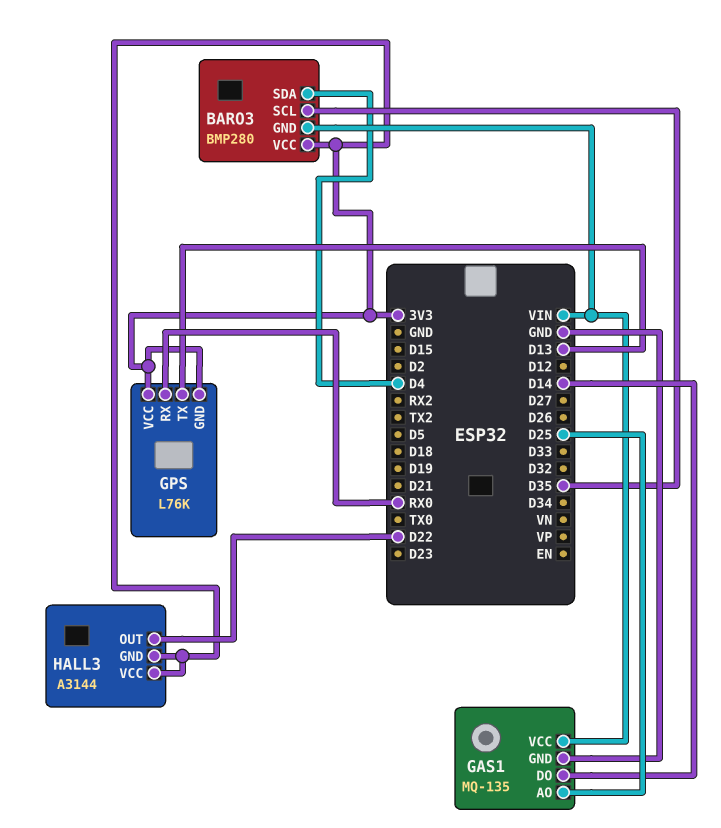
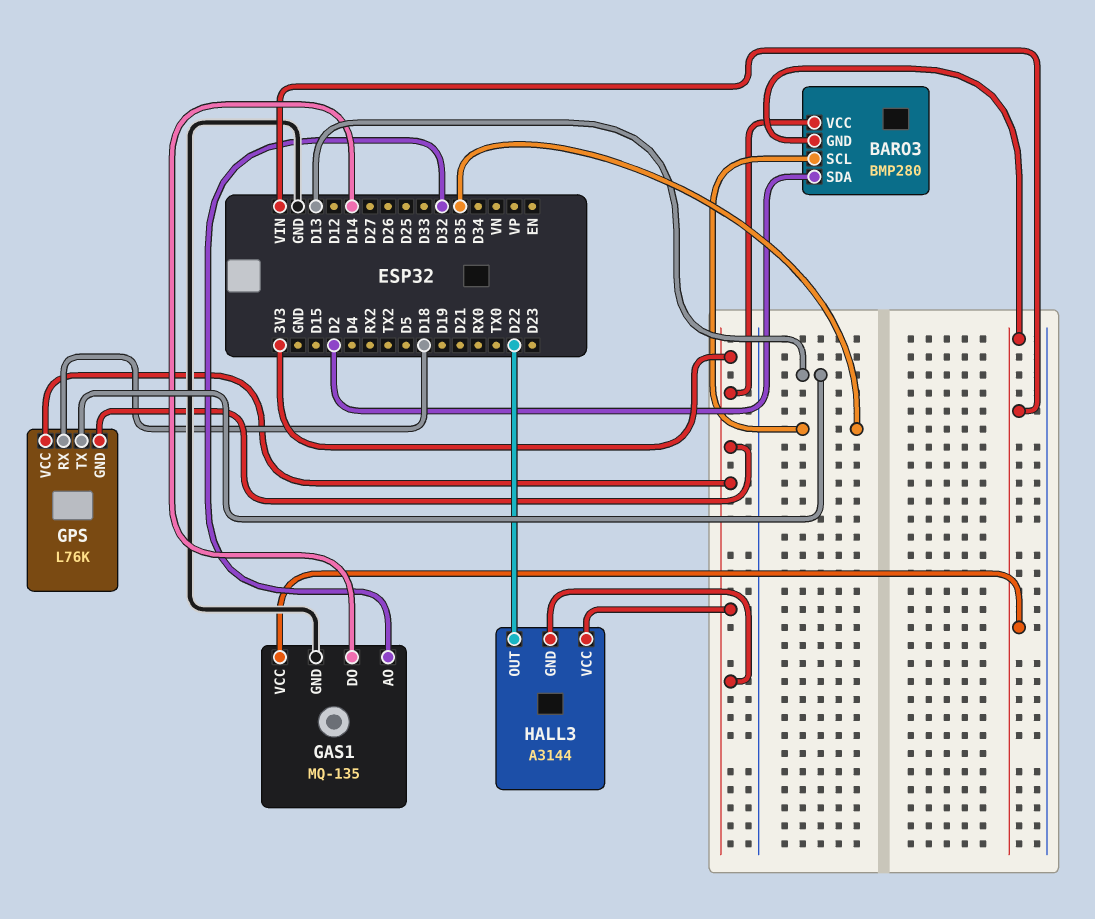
BARO3 pin SDA: D4 -> D2
GAS1 pin AO: D25 -> D32
GPS pin RX: RX0 -> D18

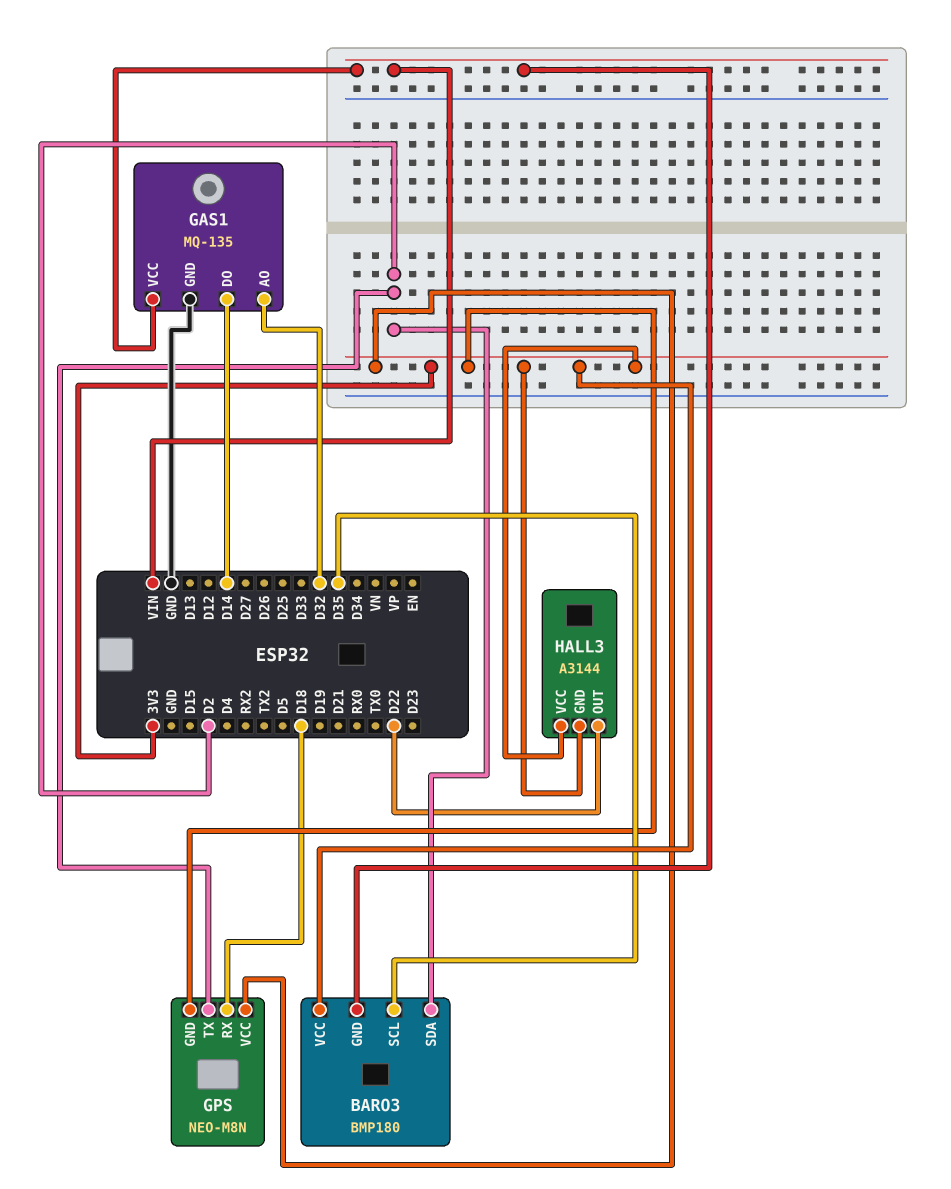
BARO3: BMP280 -> BMP180
GPS: L76K -> NEO-M8N
GPS pin TX: D13 -> D2

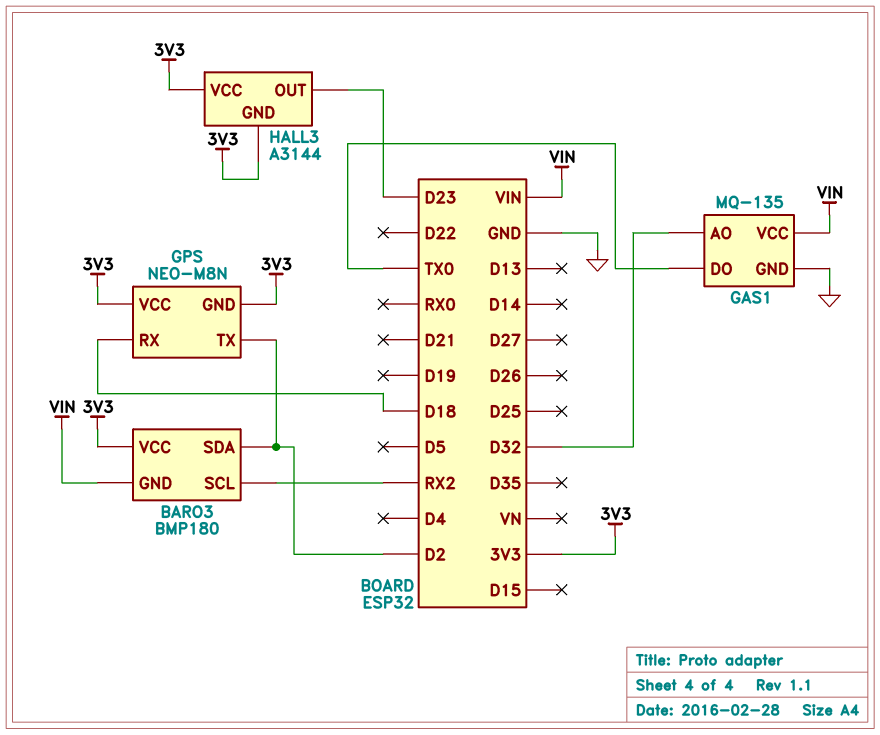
BARO3 pin SCL: D35 -> RX2
GAS1 pin DO: D14 -> TX0
HALL3 pin OUT: D22 -> D23

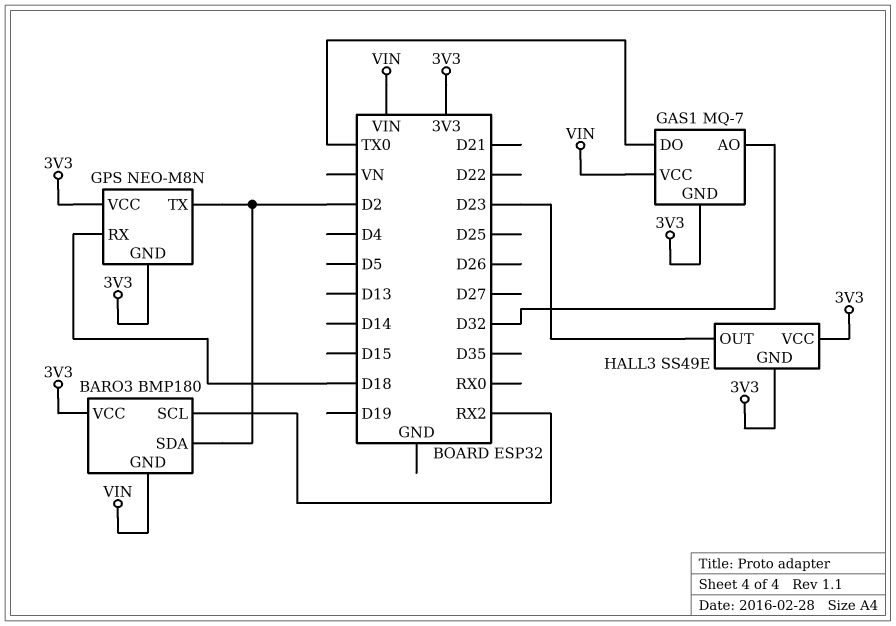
GAS1: MQ-135 -> MQ-7
GAS1 pin GND: GND -> 3V3
HALL3: A3144 -> SS49E

